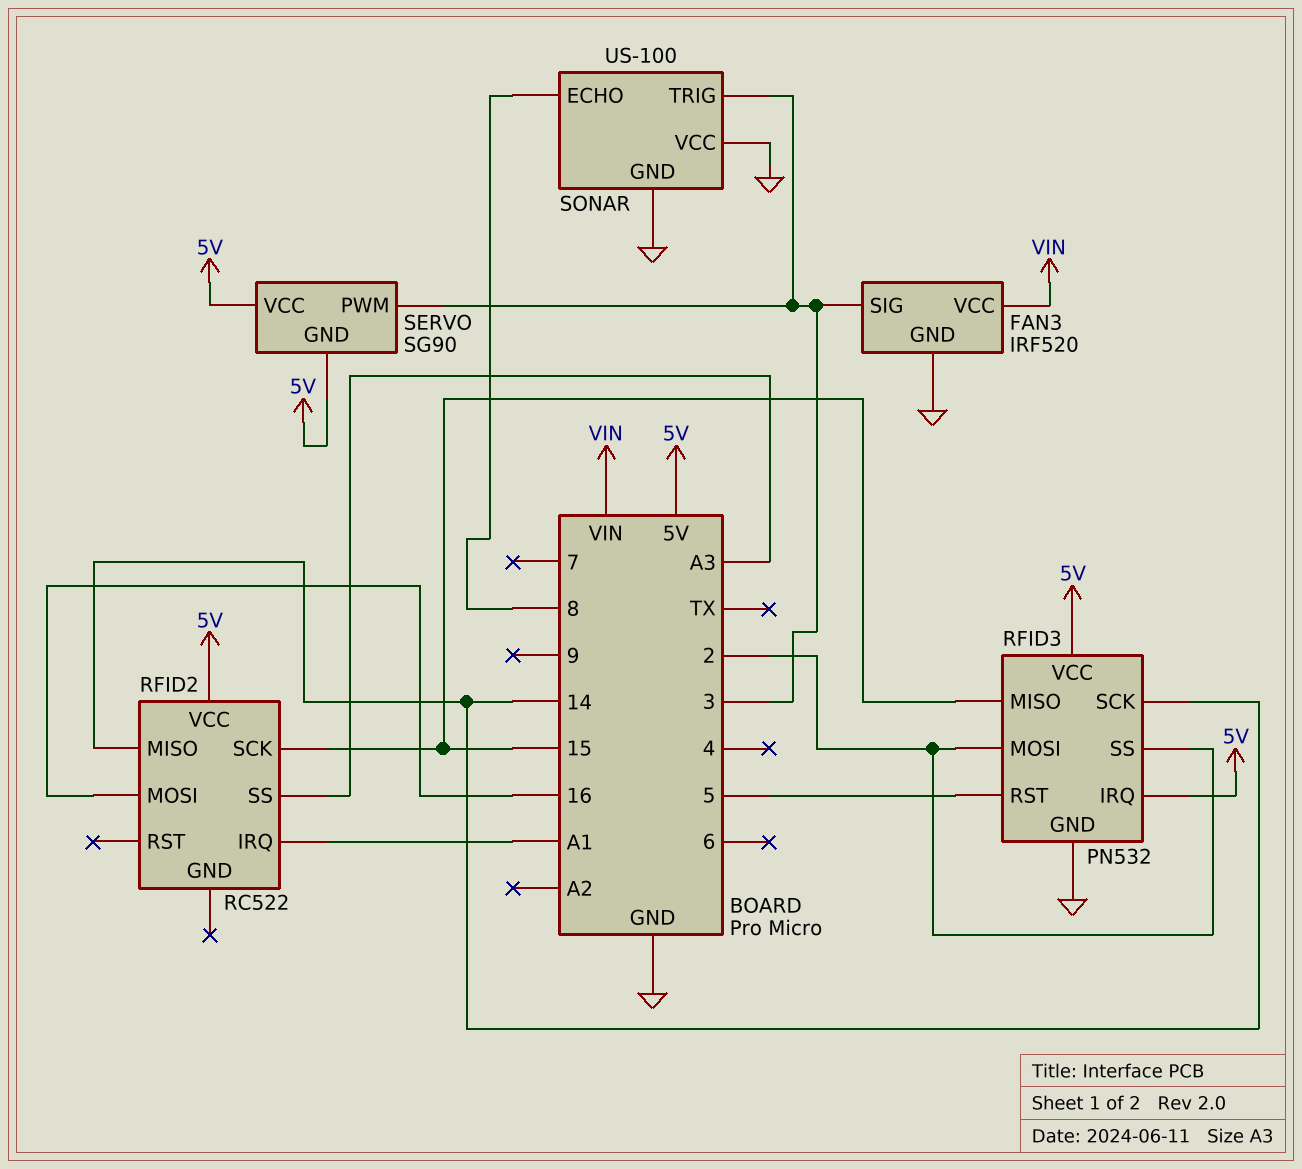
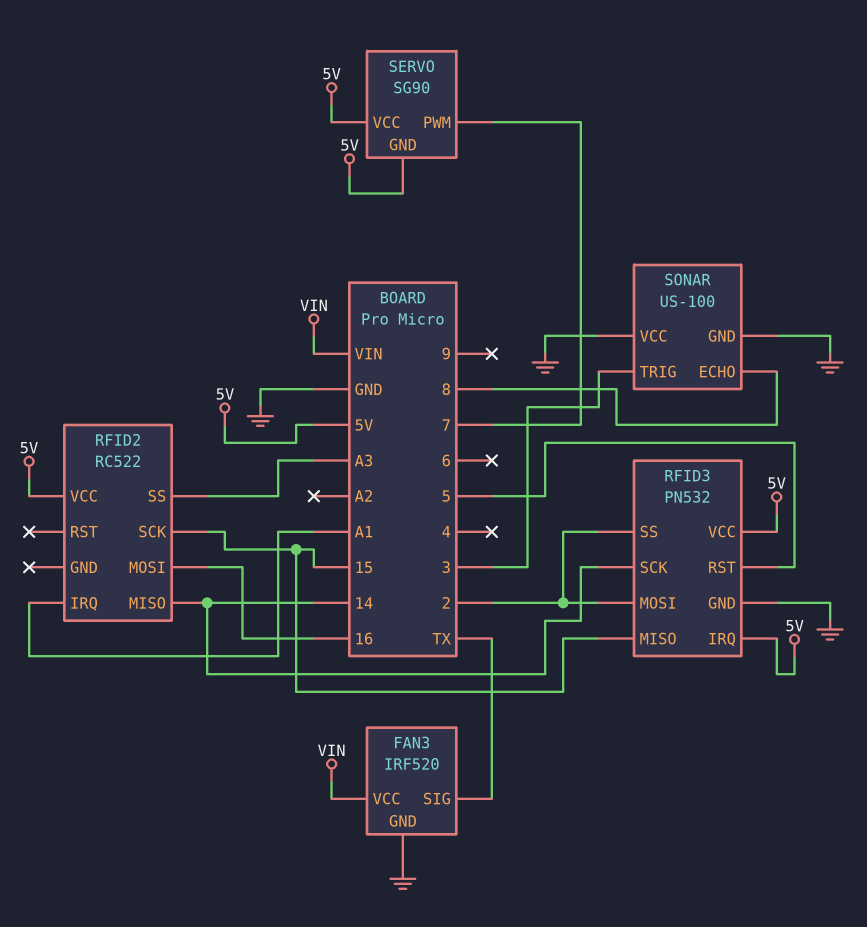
FAN3 pin SIG: 3 -> TX
SERVO pin PWM: 3 -> 7

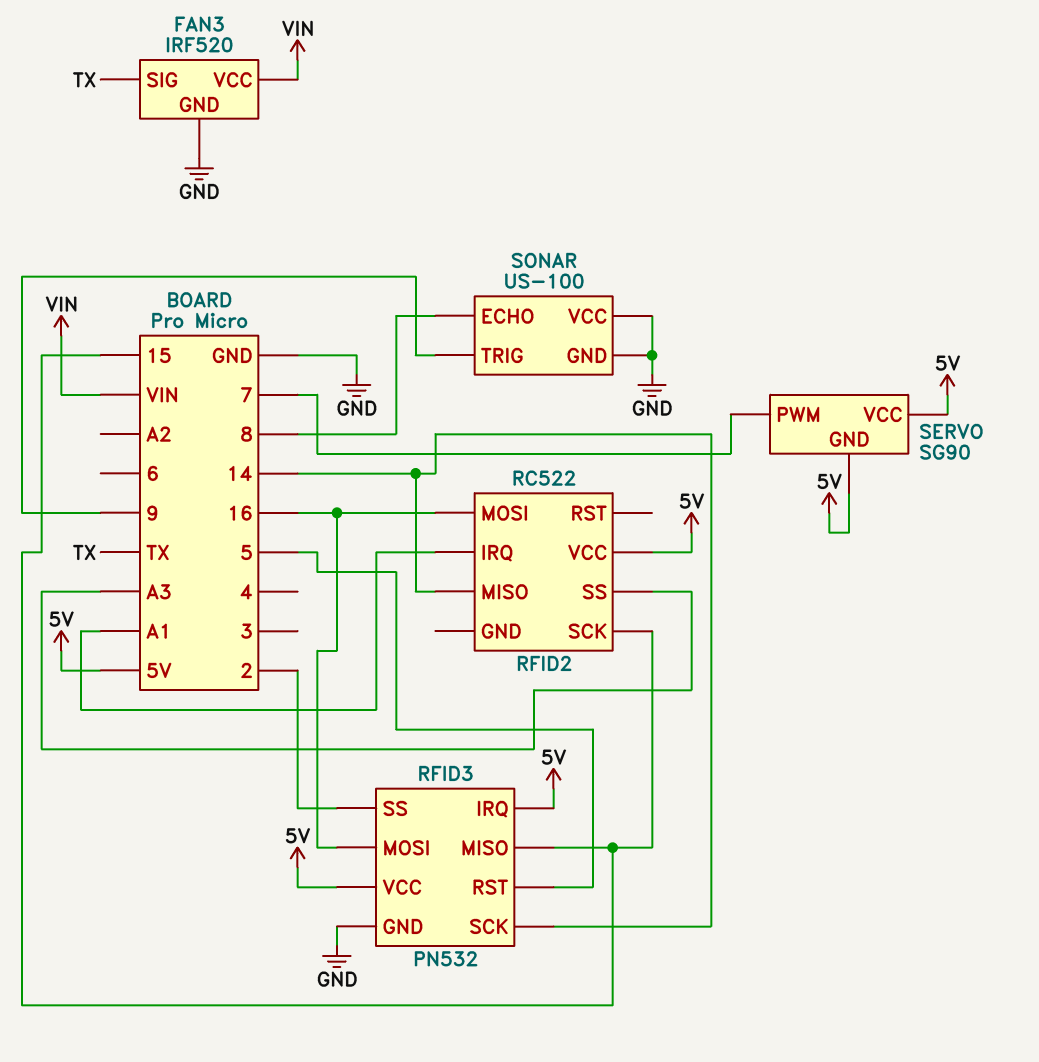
RFID3 pin MOSI: 2 -> 16
SONAR pin TRIG: 3 -> 9

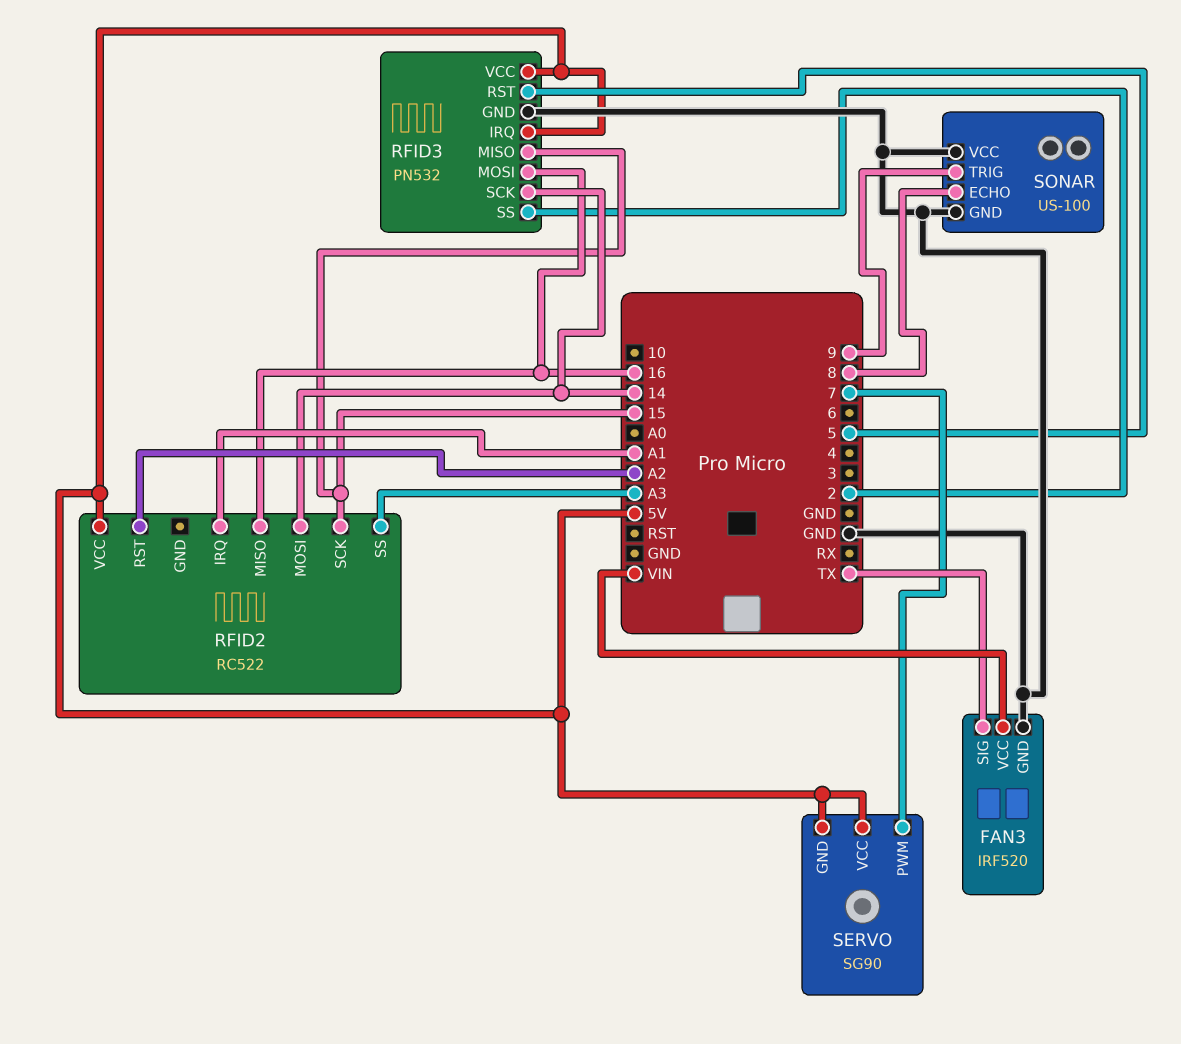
RFID2 pin MISO: 14 -> 16
RFID2 pin MOSI: 16 -> 14
RFID2 pin RST: none -> A2

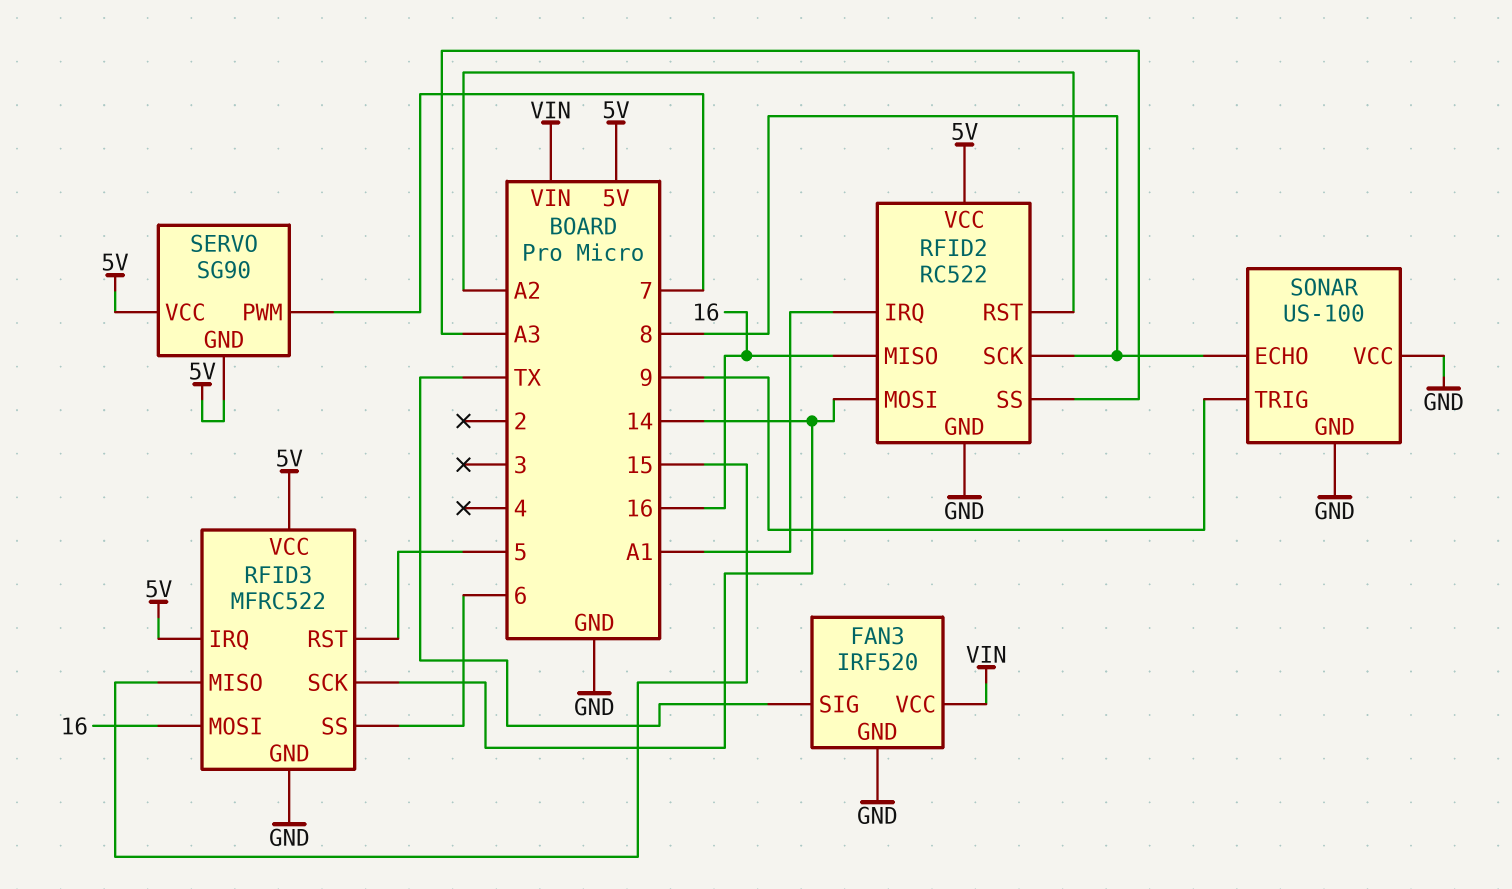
RFID2 pin GND: none -> GND
RFID2 pin SCK: 15 -> 8
RFID3: PN532 -> MFRC522
RFID3 pin SS: 2 -> 6

